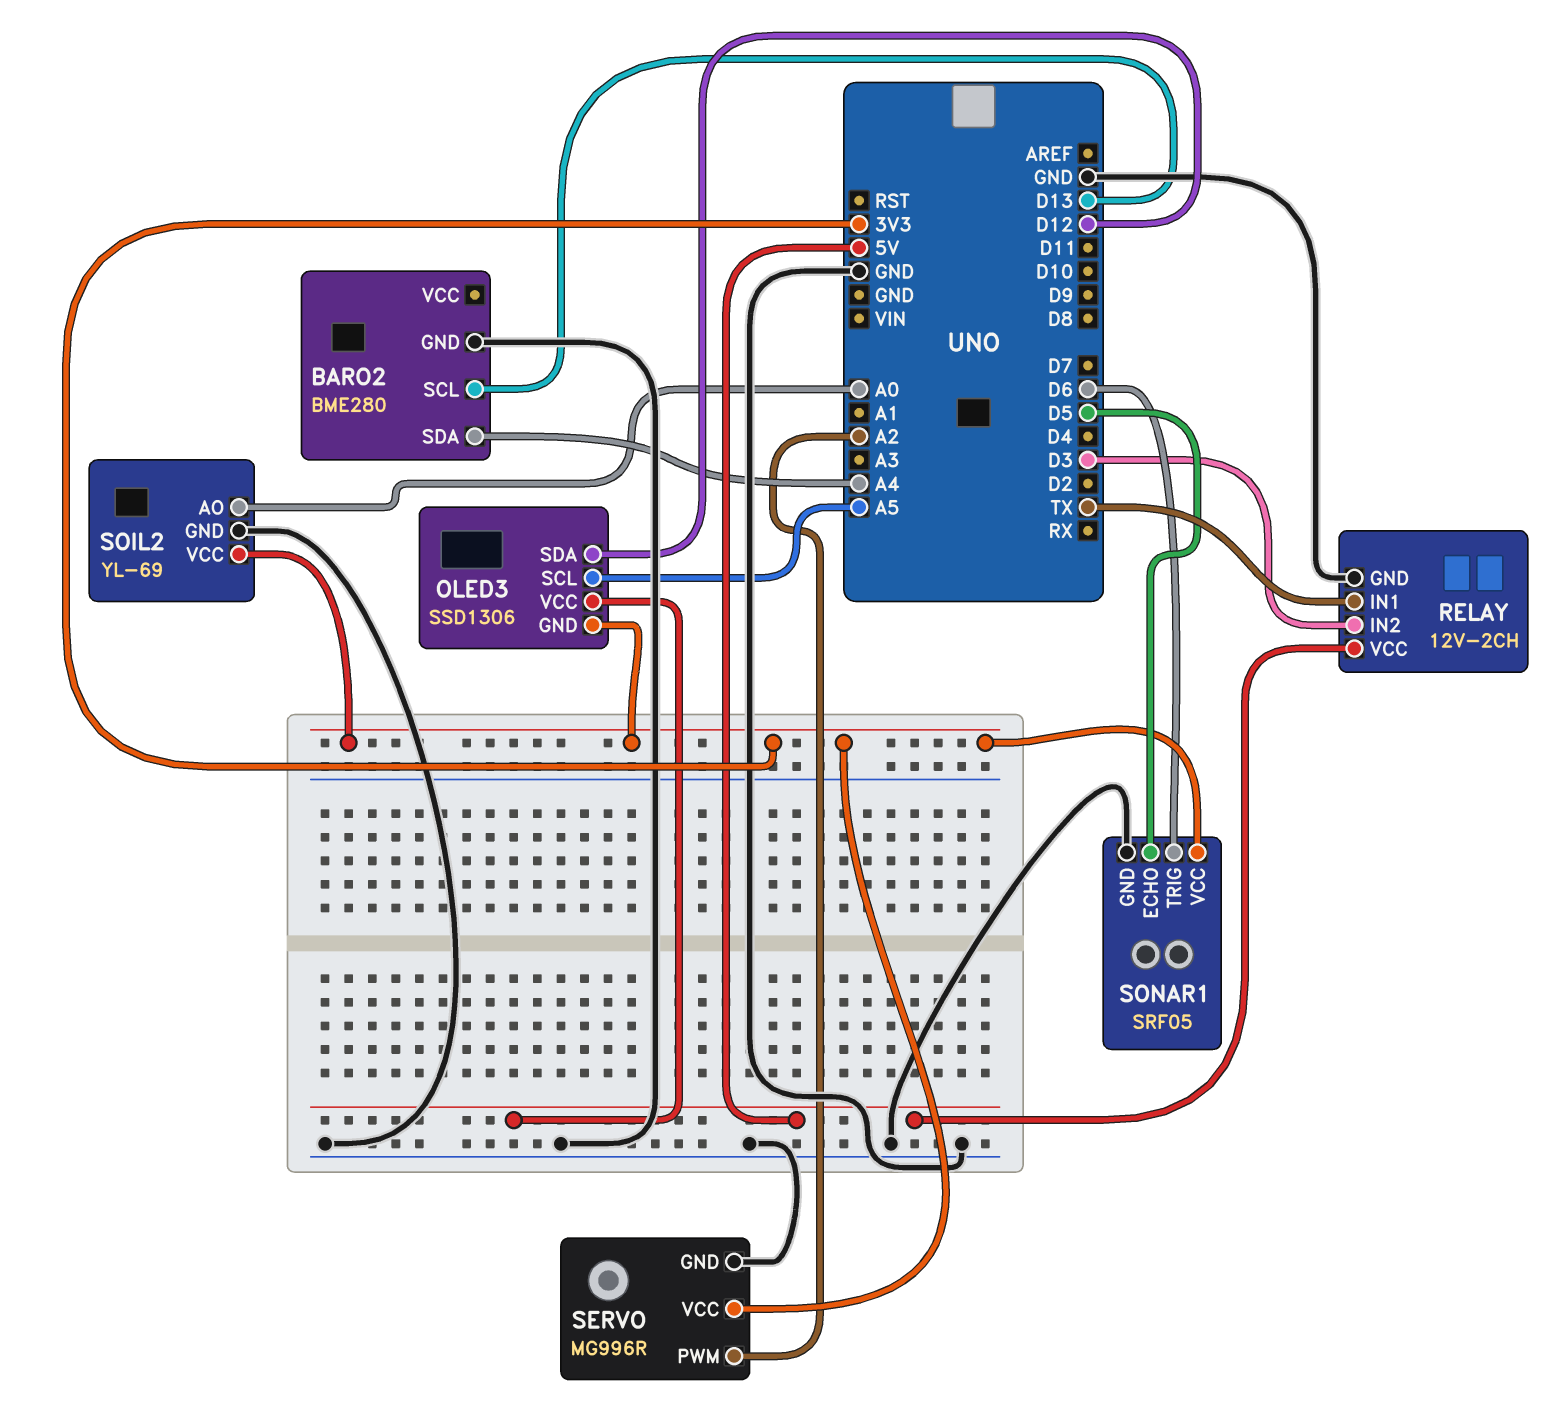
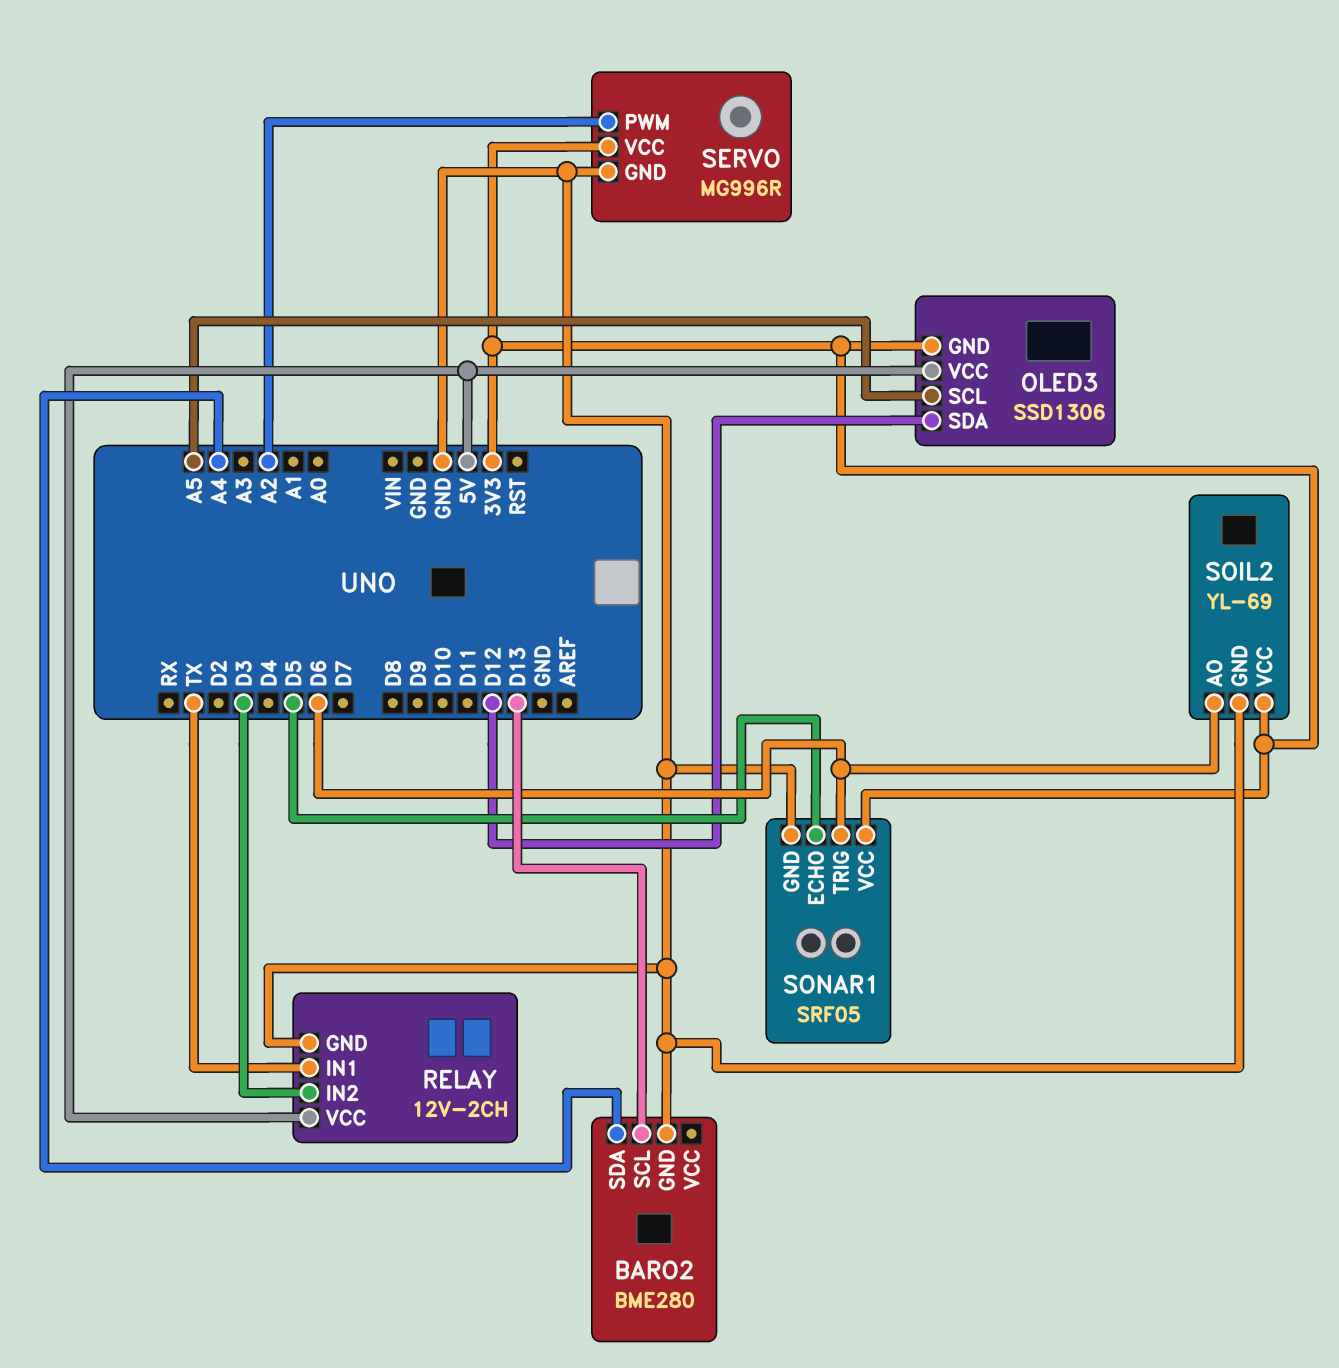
SOIL2 pin AO: A0 -> D6

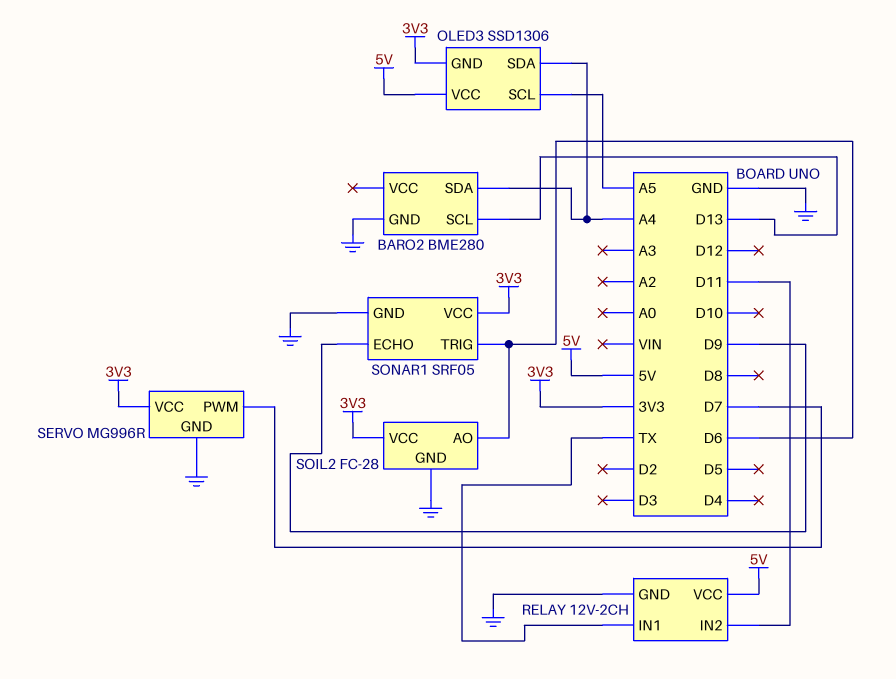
OLED3 pin SDA: D12 -> A4
RELAY pin IN2: D3 -> D11
SERVO pin PWM: A2 -> D7
SOIL2: YL-69 -> FC-28
SONAR1 pin ECHO: D5 -> D9

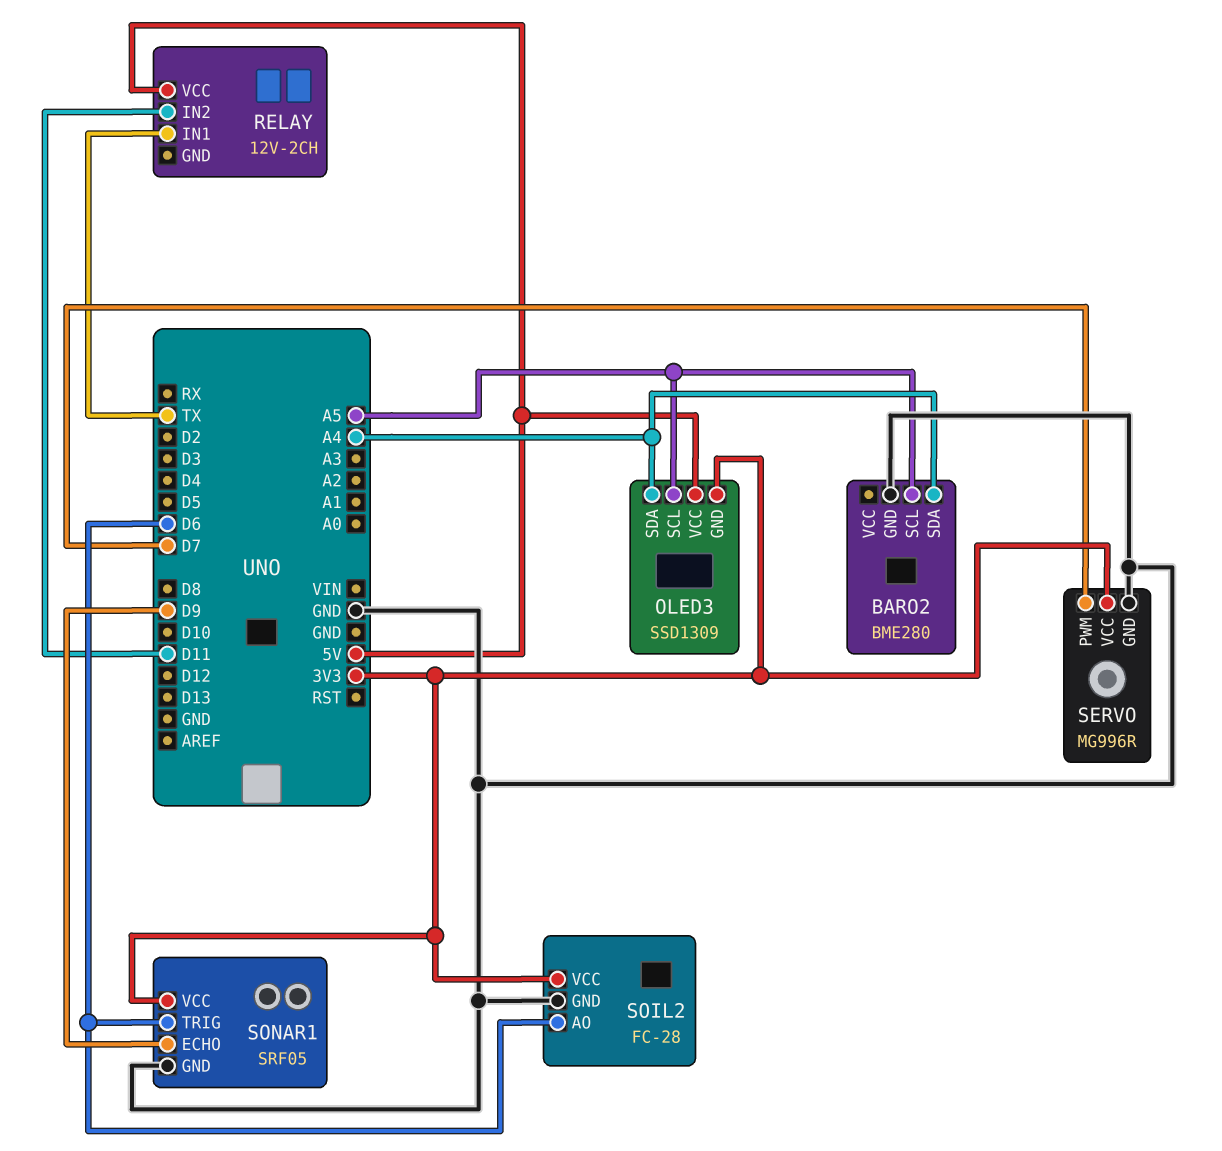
BARO2 pin SCL: D13 -> A5
OLED3: SSD1306 -> SSD1309
RELAY pin GND: GND -> none

